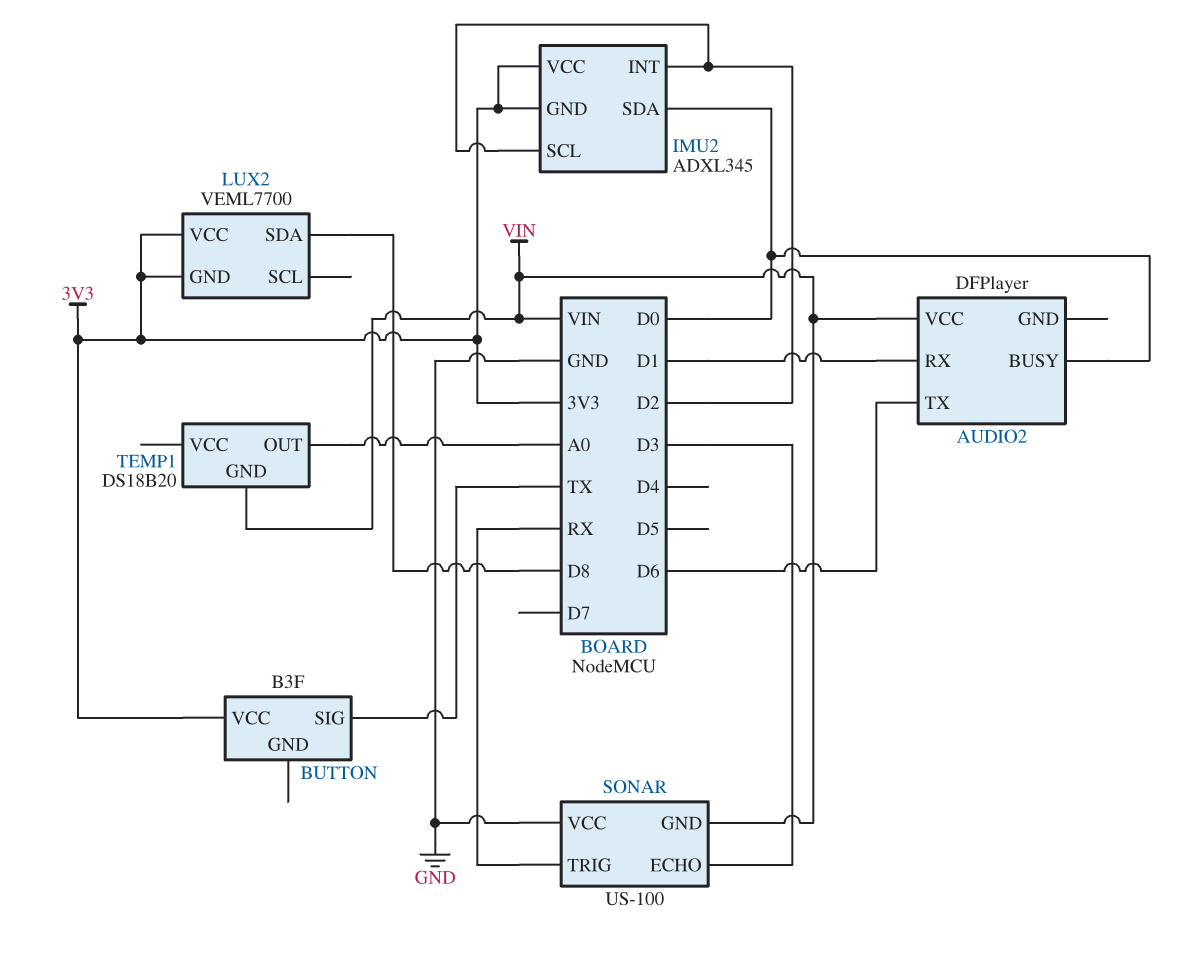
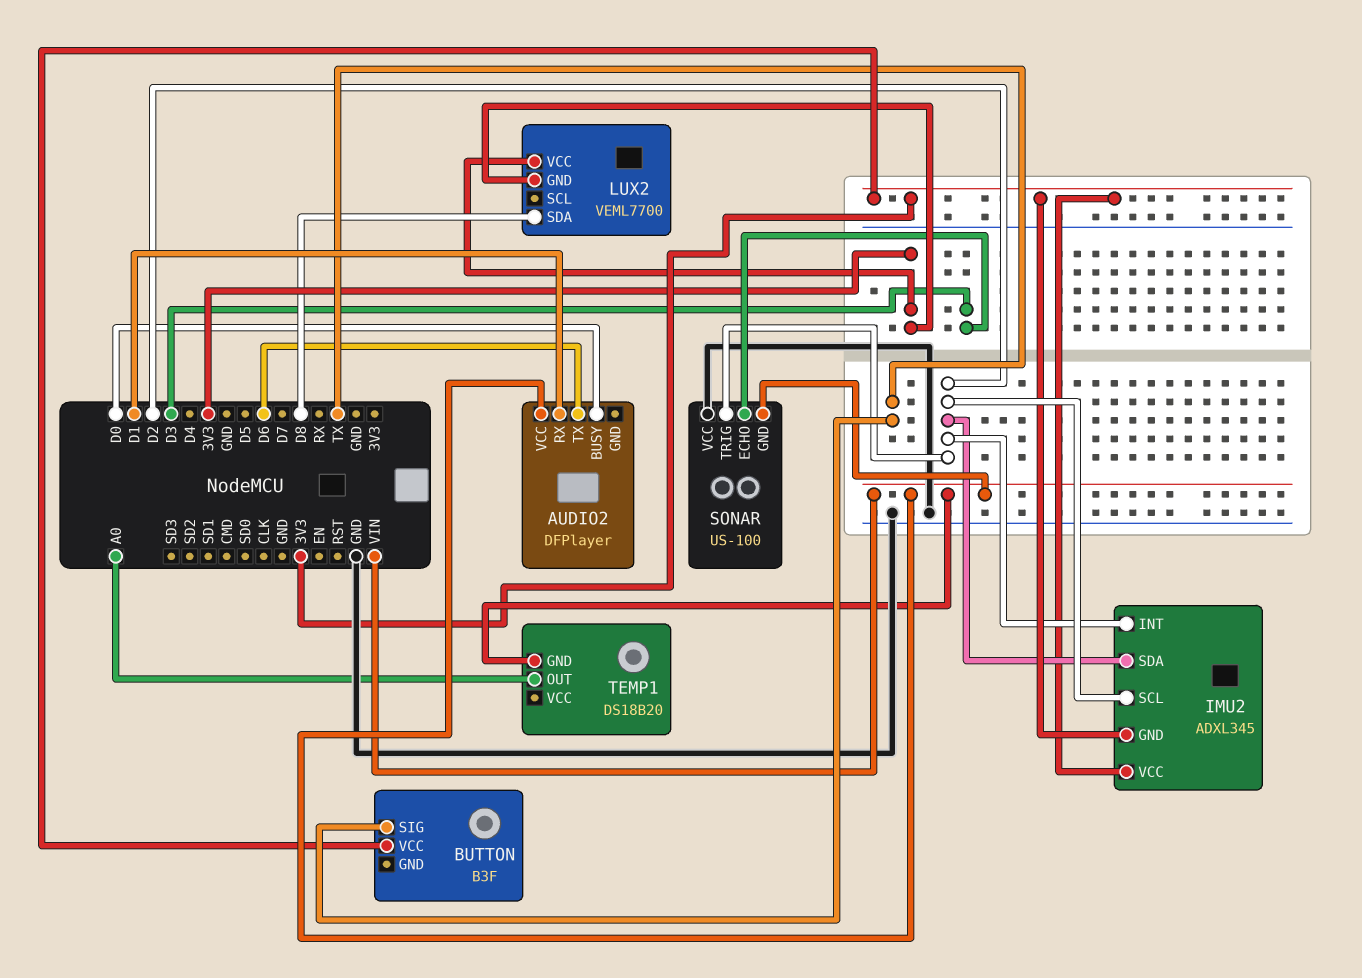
IMU2 pin SDA: D0 -> D2
SONAR pin TRIG: RX -> D2

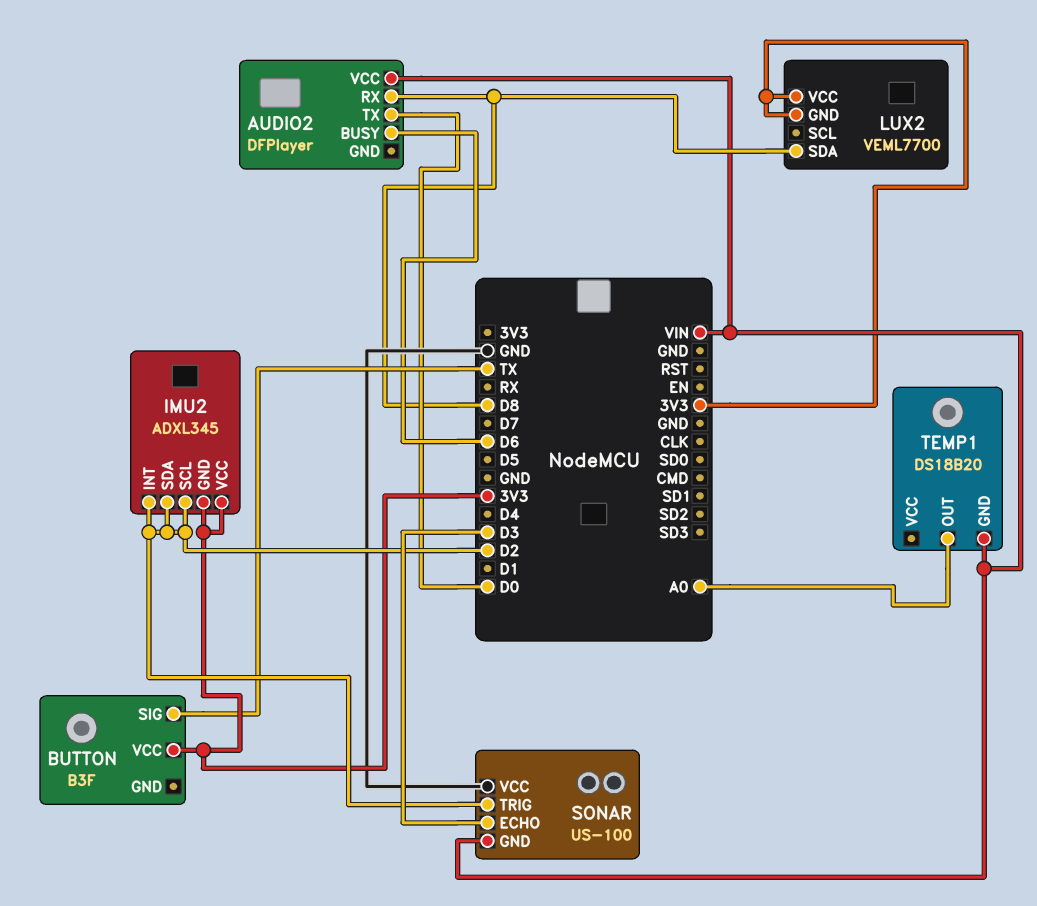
AUDIO2 pin BUSY: D0 -> D6
AUDIO2 pin RX: D1 -> D8
AUDIO2 pin TX: D6 -> D0

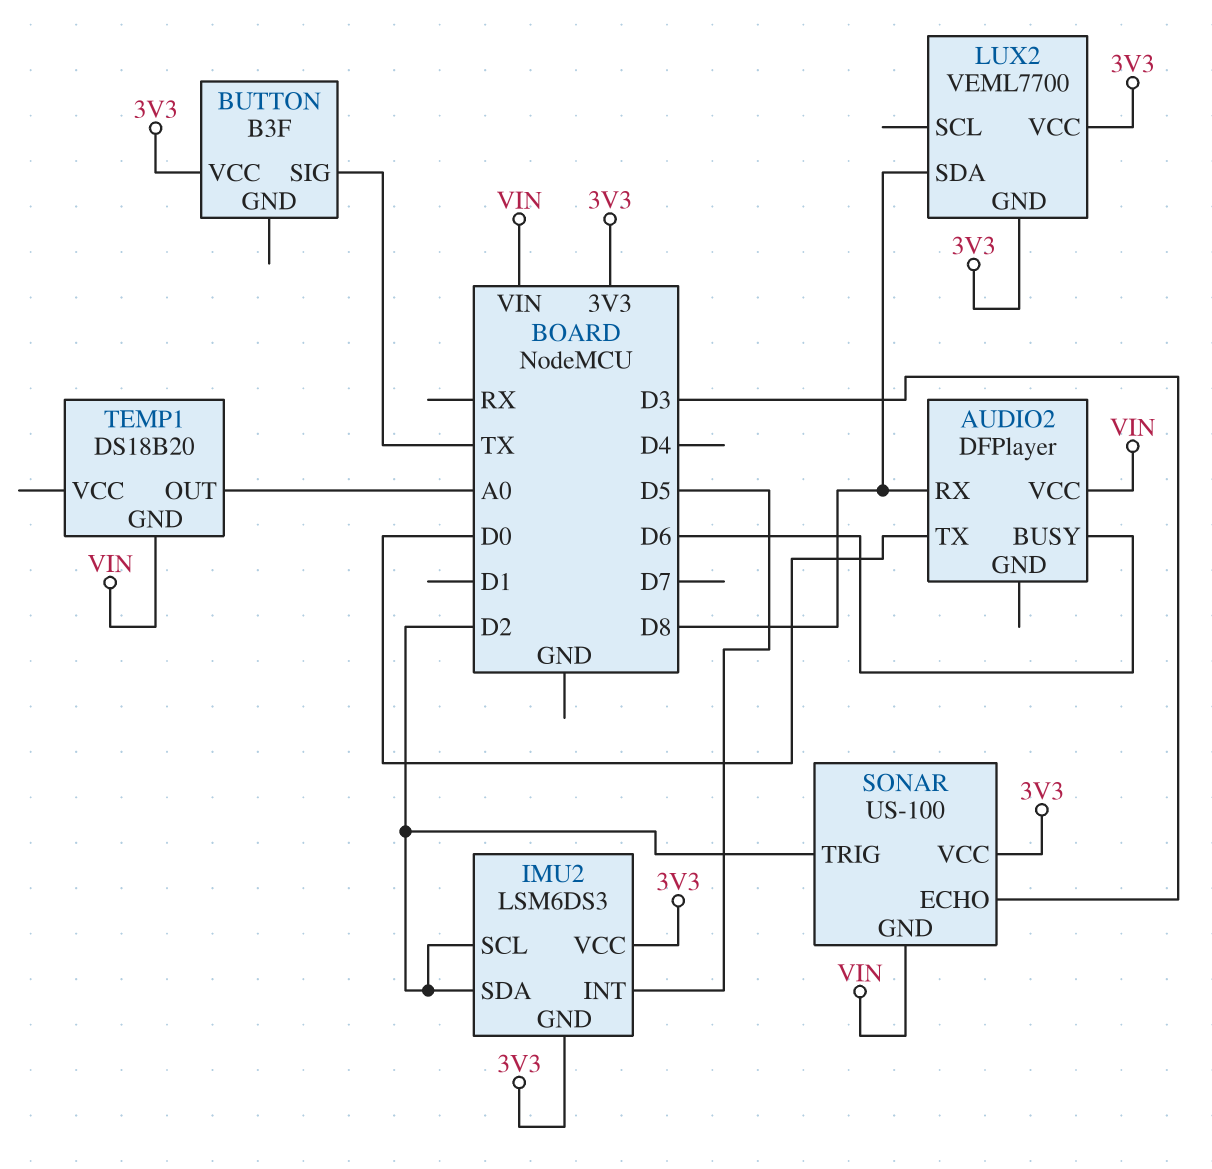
IMU2: ADXL345 -> LSM6DS3
IMU2 pin INT: D2 -> D5
SONAR pin VCC: GND -> 3V3

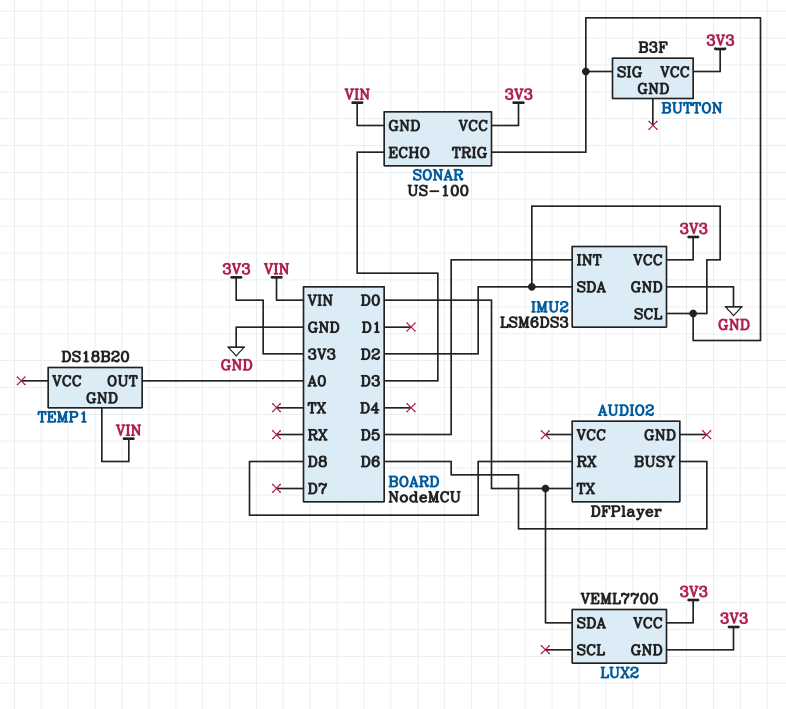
AUDIO2 pin VCC: VIN -> none
BUTTON pin SIG: TX -> D2
IMU2 pin GND: 3V3 -> GND
LUX2 pin SDA: D8 -> D0

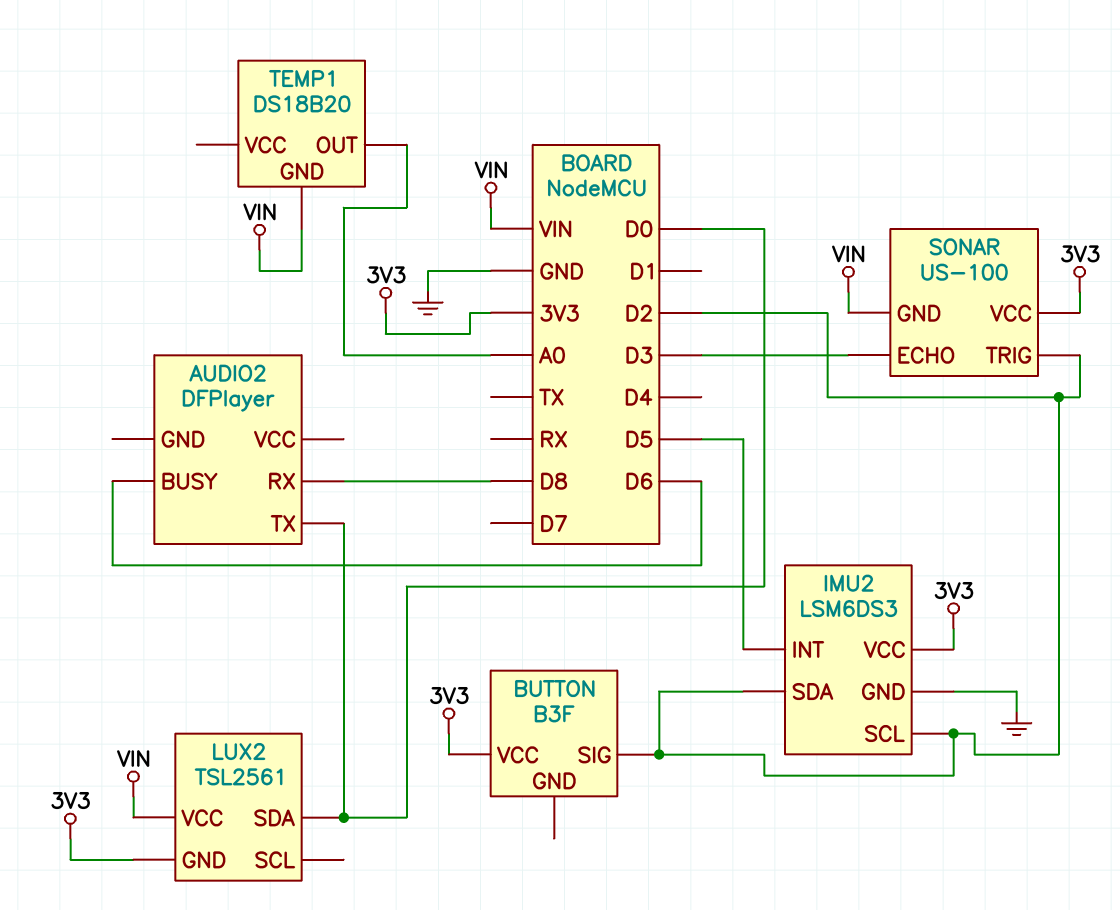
LUX2: VEML7700 -> TSL2561
LUX2 pin VCC: 3V3 -> VIN

